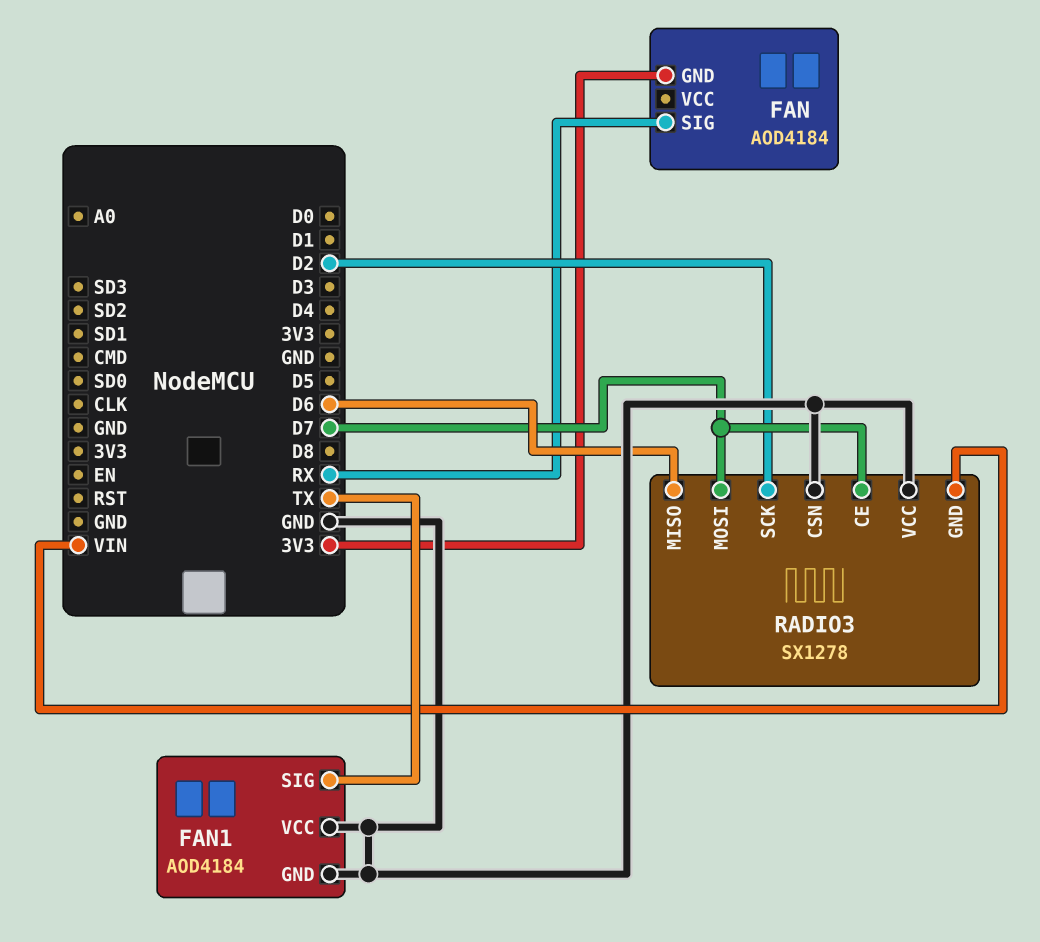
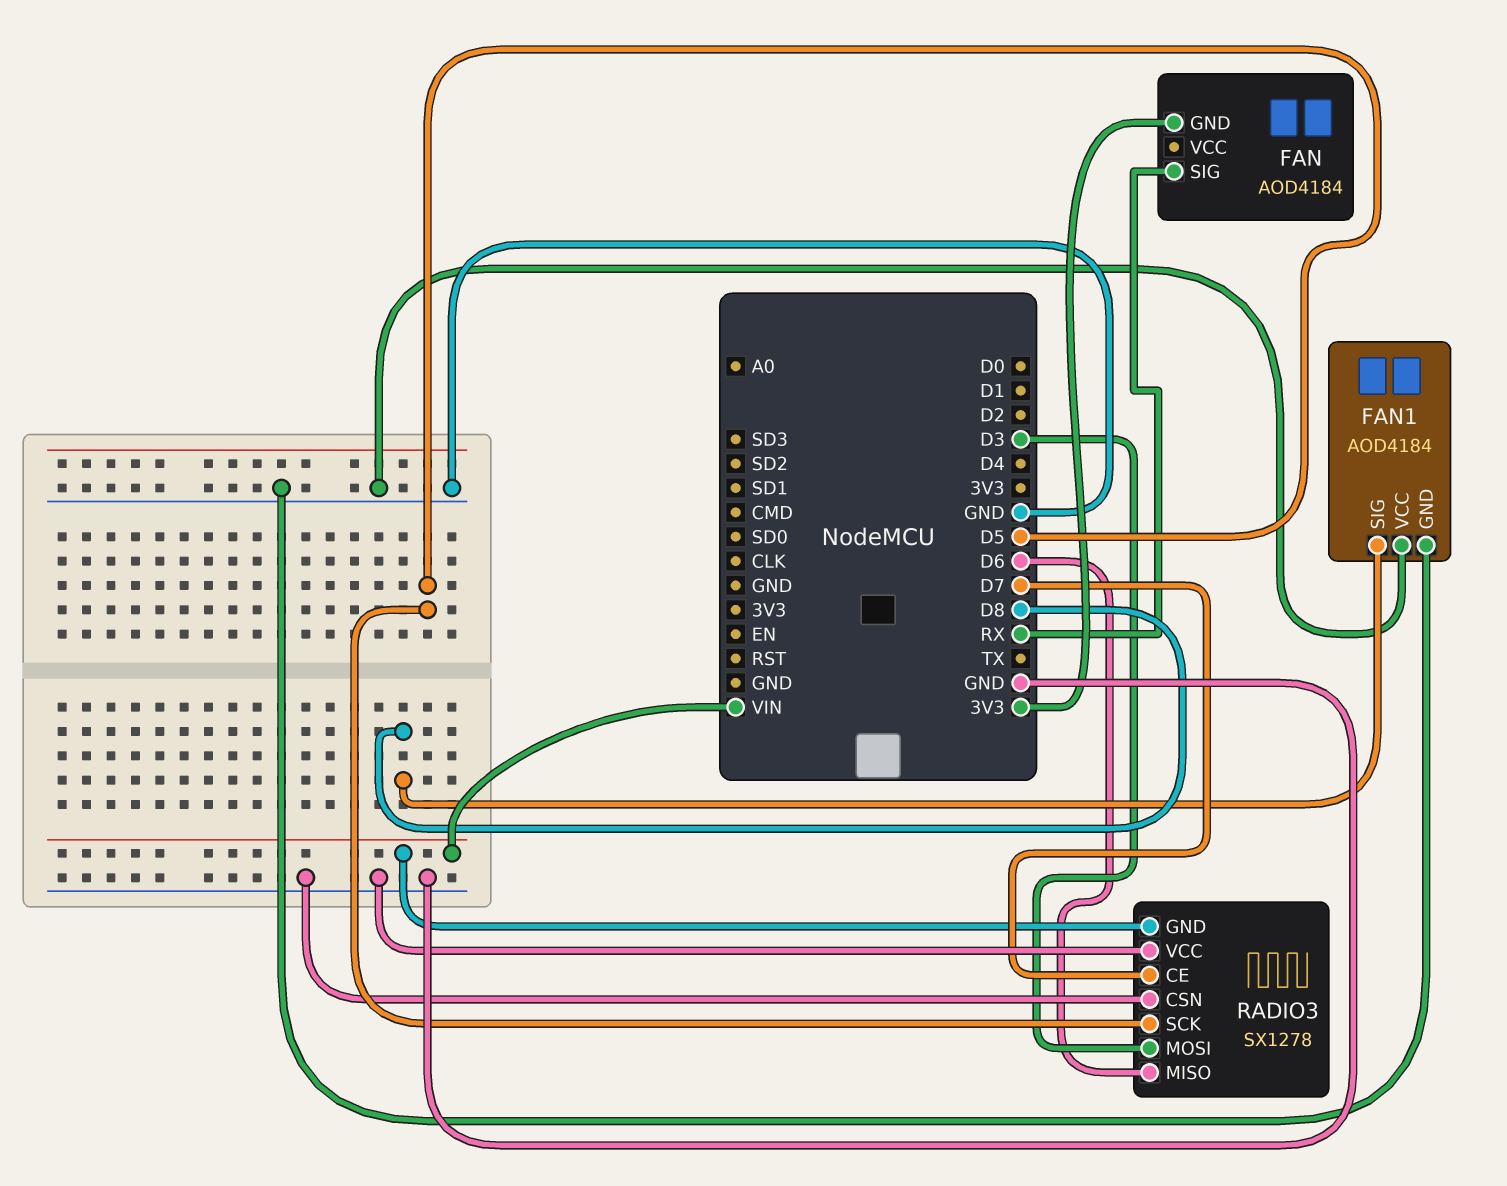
FAN1 pin SIG: TX -> D8
RADIO3 pin MOSI: D7 -> D3
RADIO3 pin SCK: D2 -> D5

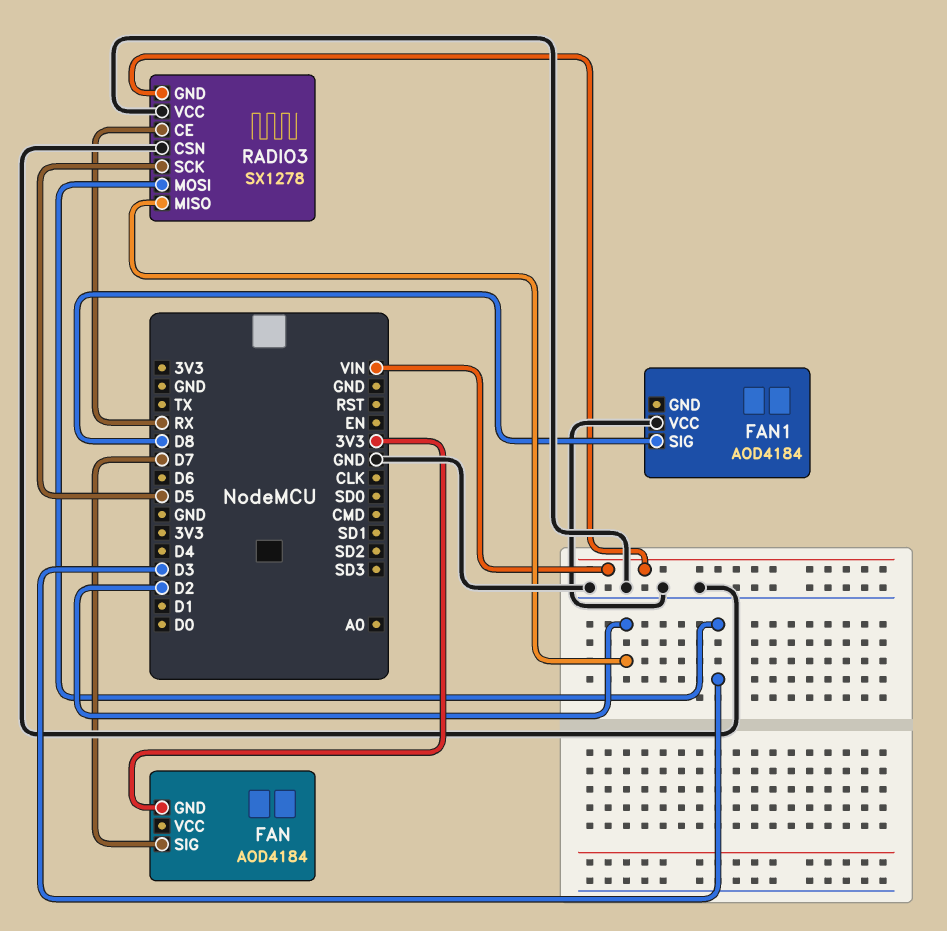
FAN pin SIG: RX -> D7
FAN1 pin GND: GND -> none
RADIO3 pin CE: D7 -> RX
RADIO3 pin MISO: D6 -> D2

